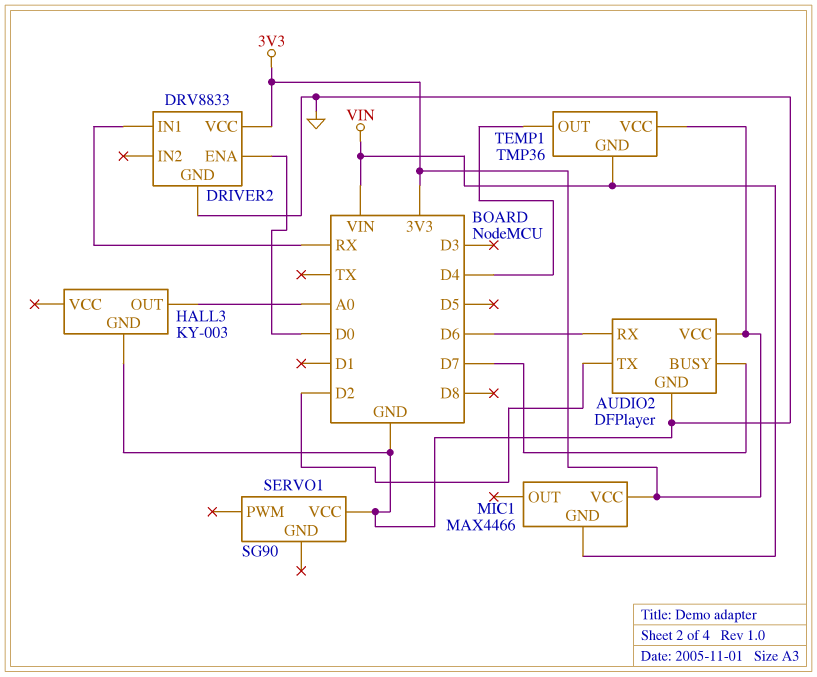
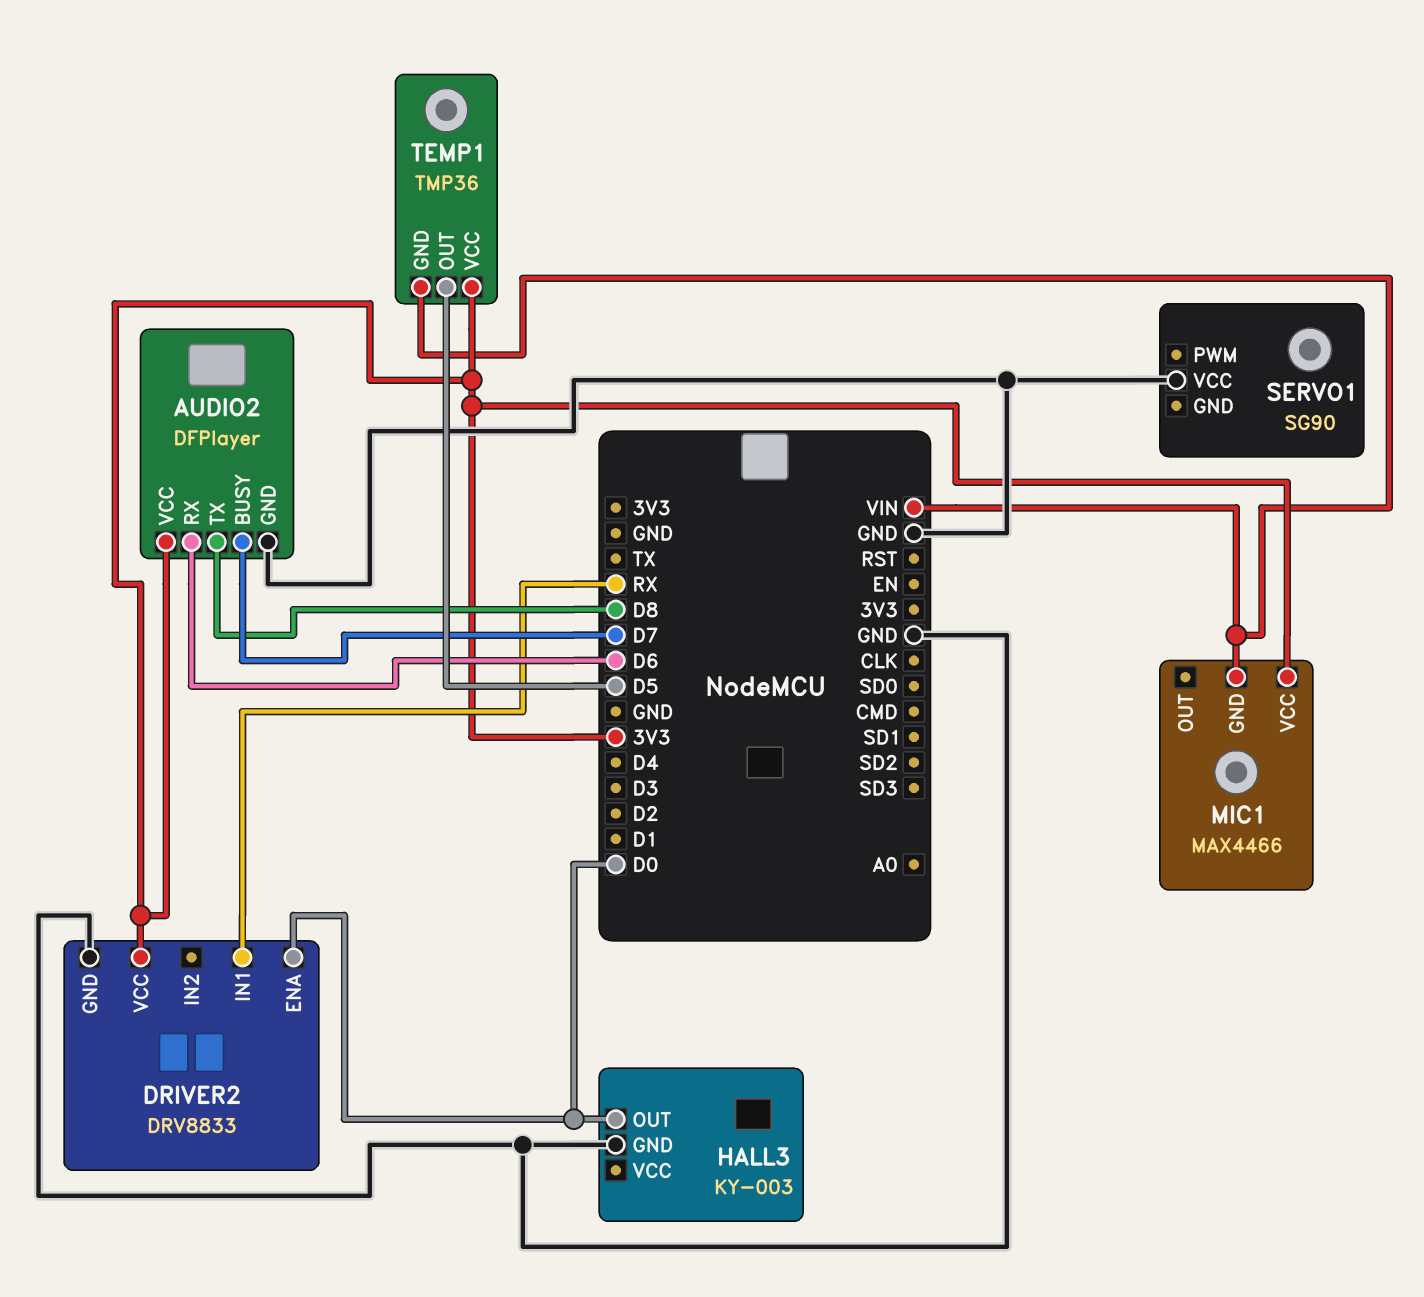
AUDIO2 pin TX: D2 -> D8
HALL3 pin OUT: A0 -> D0
TEMP1 pin OUT: D4 -> D5

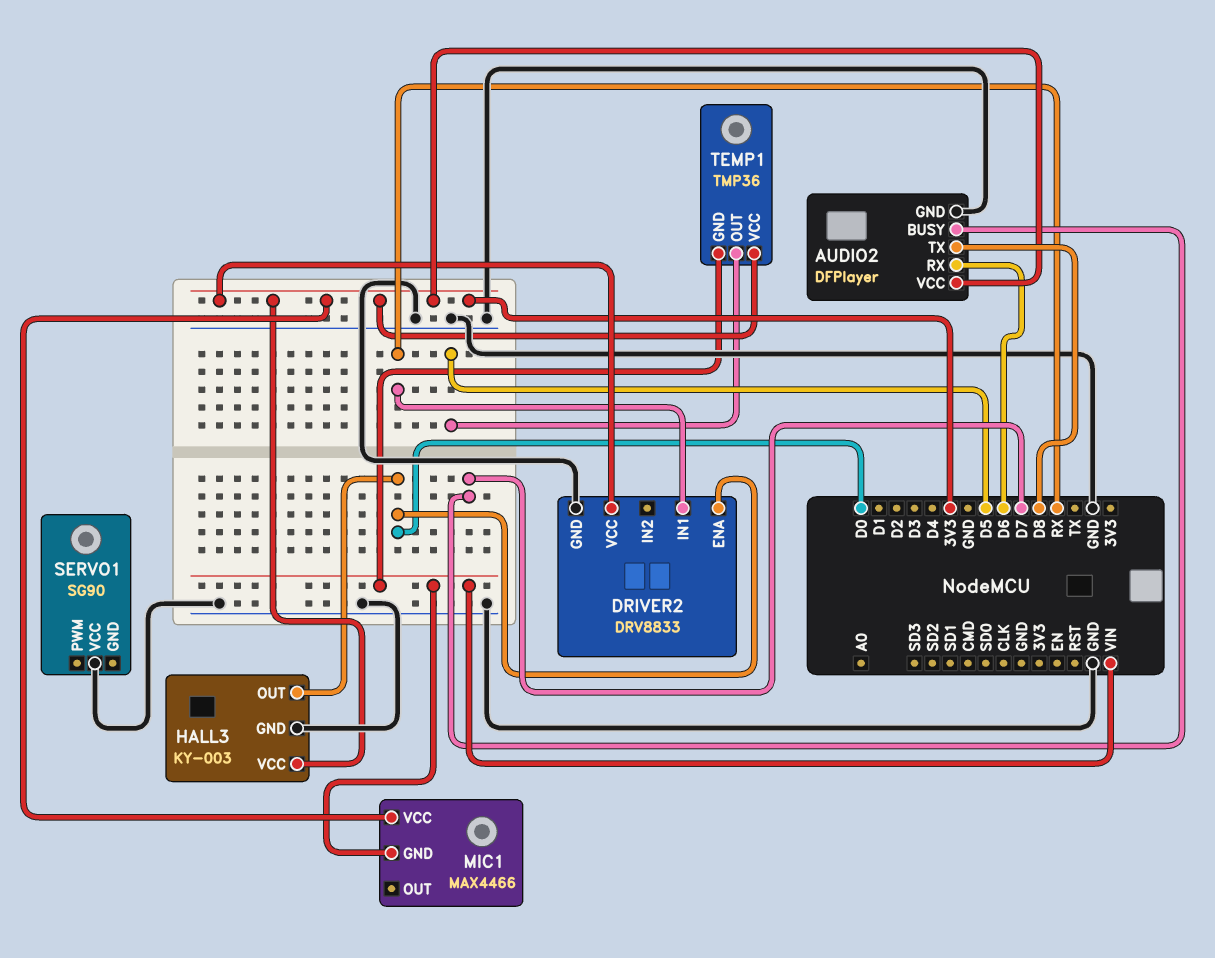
HALL3 pin VCC: none -> 3V3

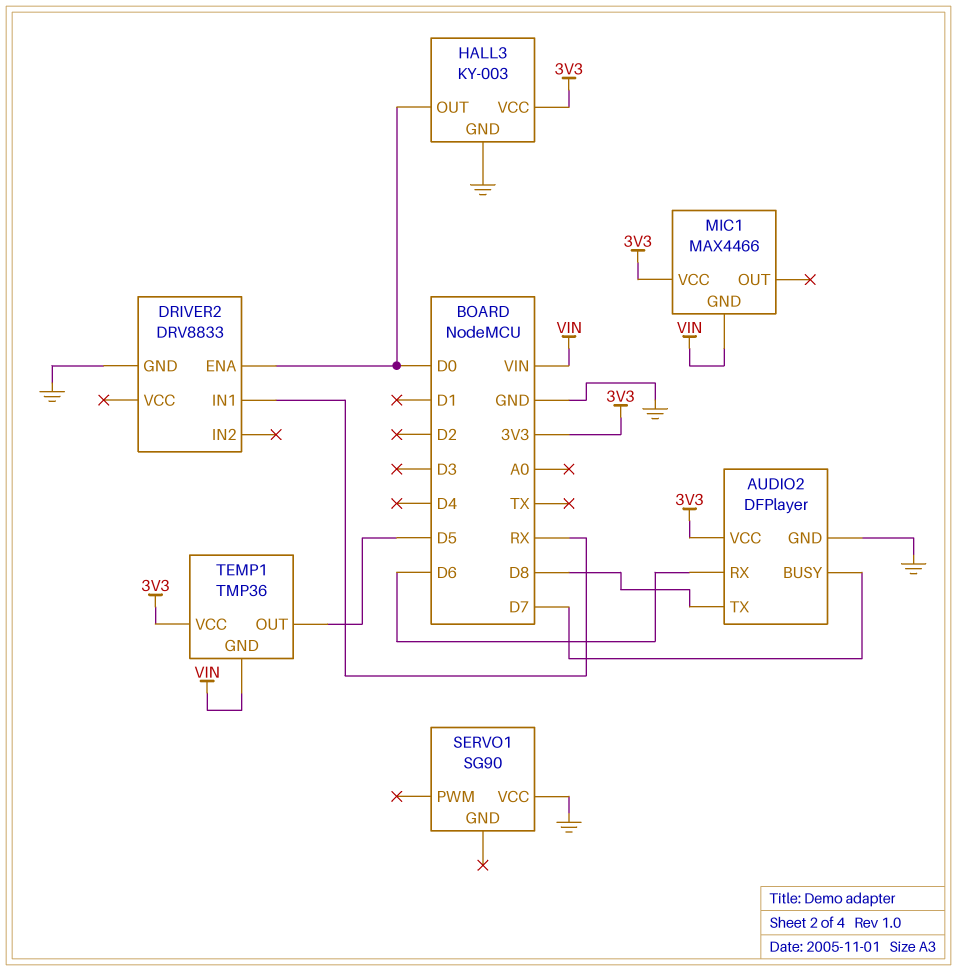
DRIVER2 pin VCC: 3V3 -> none

